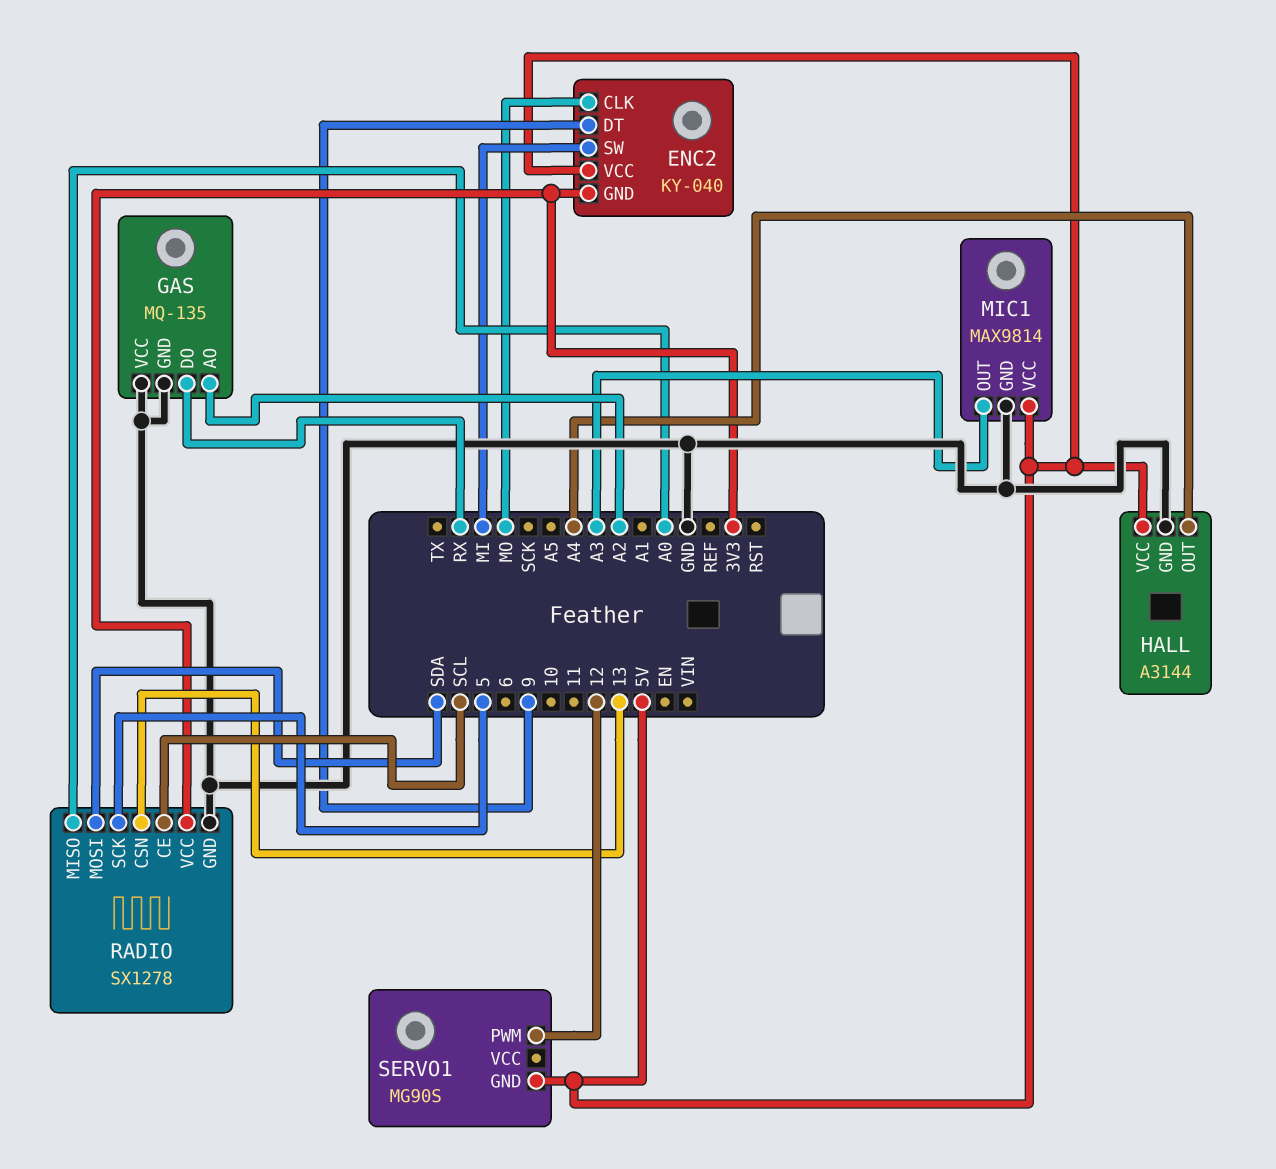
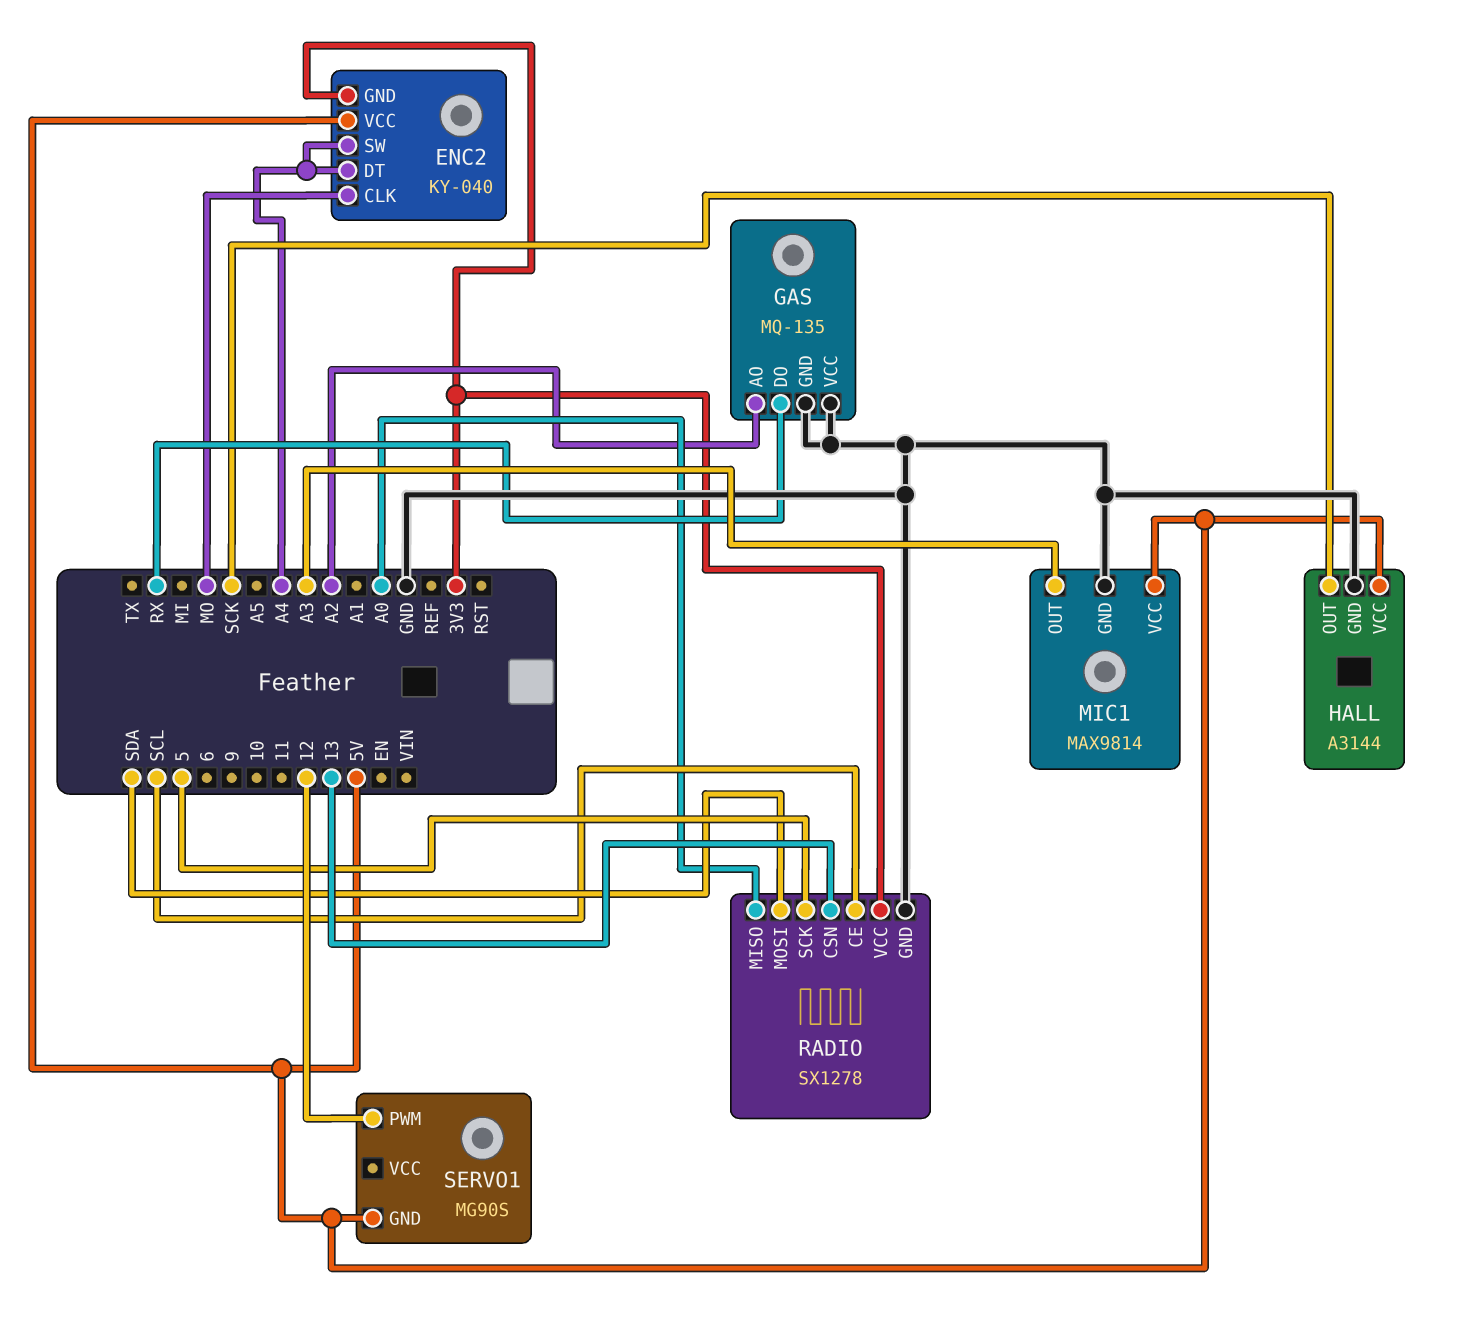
ENC2 pin DT: 9 -> A4
ENC2 pin SW: MI -> A4
HALL pin OUT: A4 -> SCK

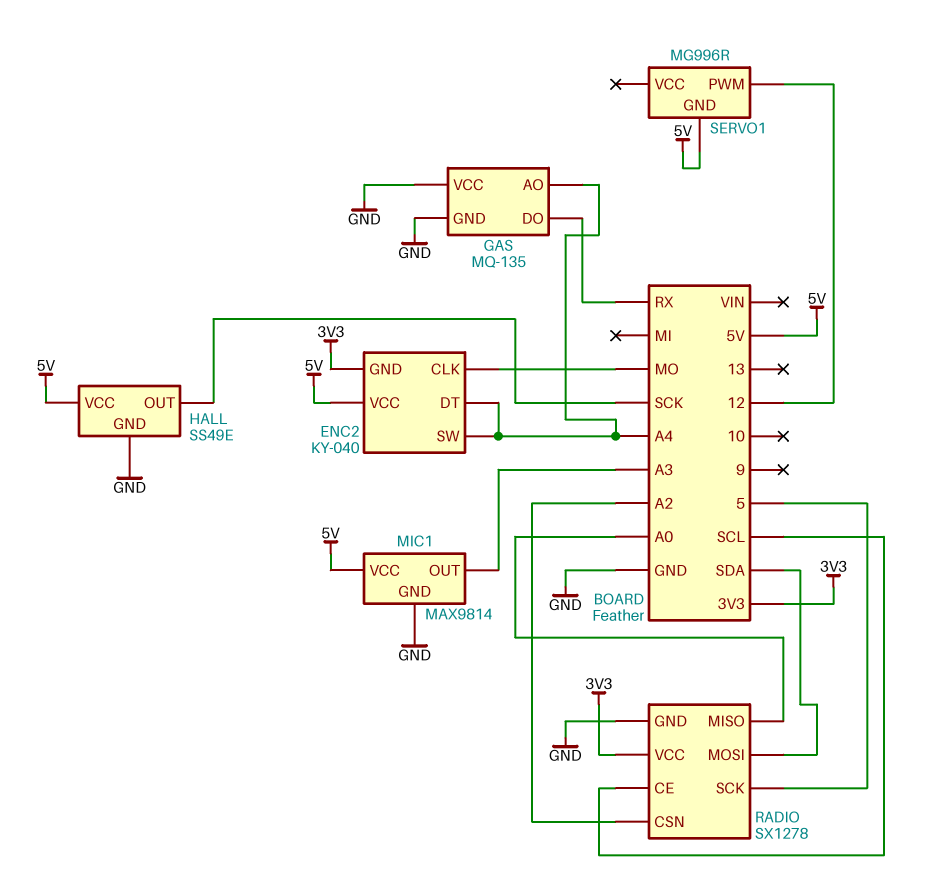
GAS pin AO: A2 -> A4
HALL: A3144 -> SS49E
RADIO pin CSN: 13 -> A2
SERVO1: MG90S -> MG996R

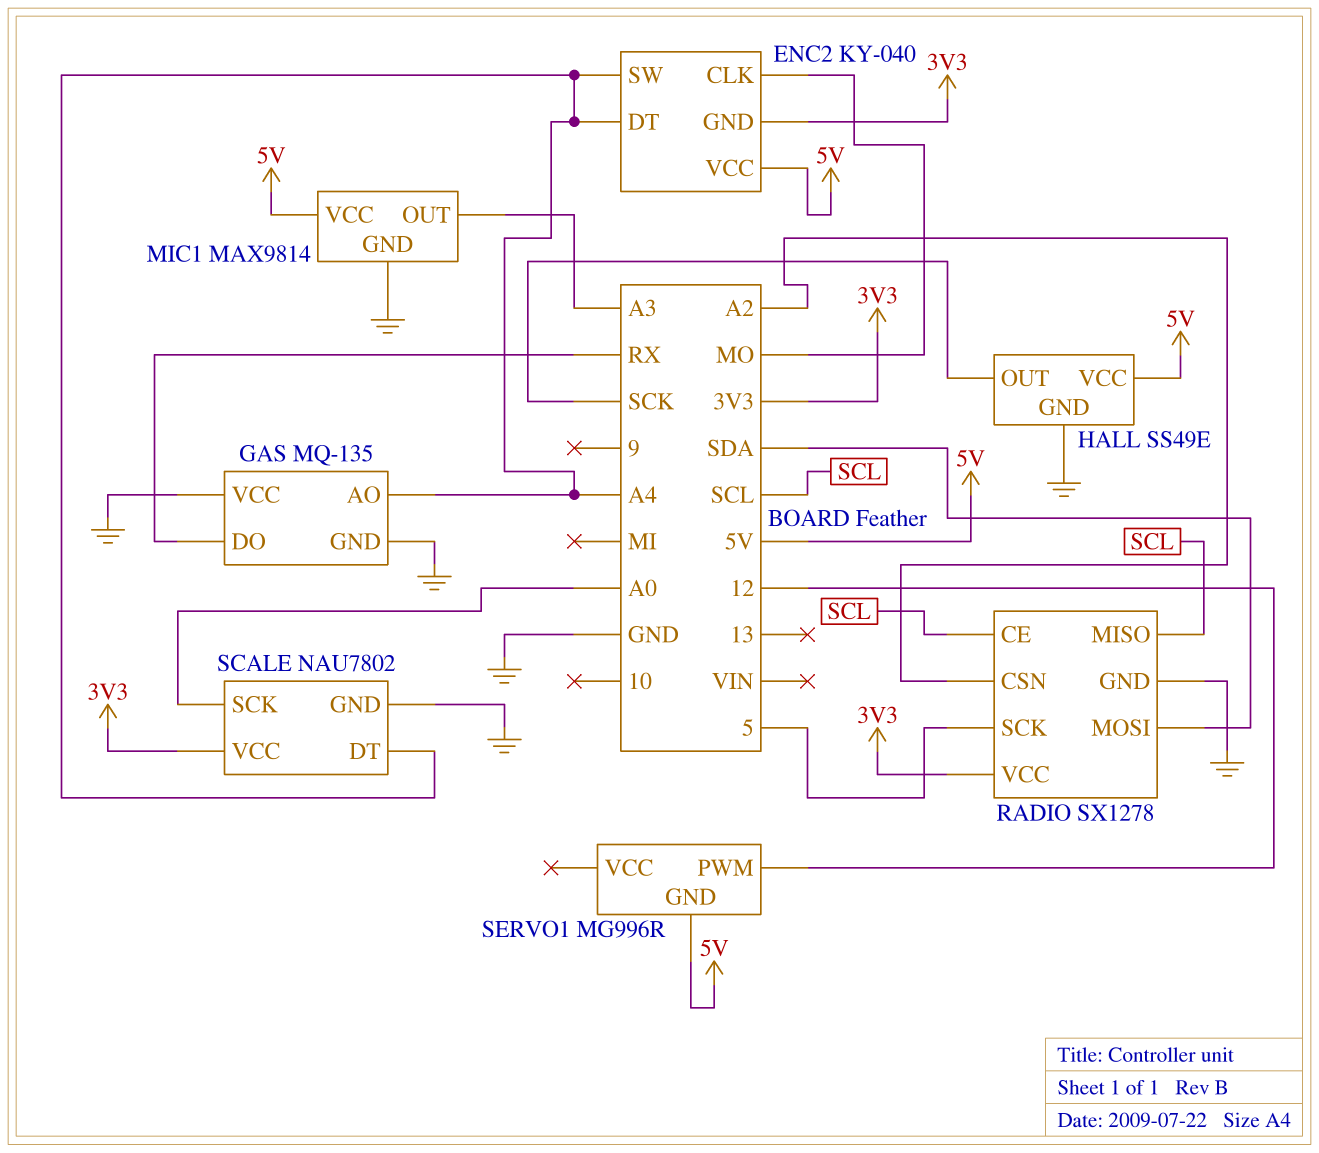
RADIO pin MISO: A0 -> SCL
SCALE: none -> NAU7802
SCALE pin DT: none -> A4
SCALE pin GND: none -> GND
SCALE pin SCK: none -> A0
SCALE pin VCC: none -> 3V3

